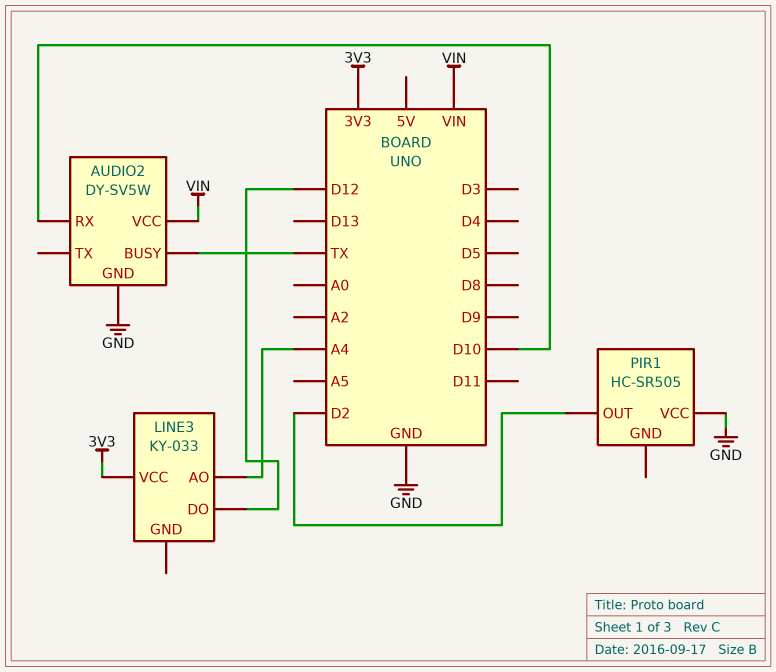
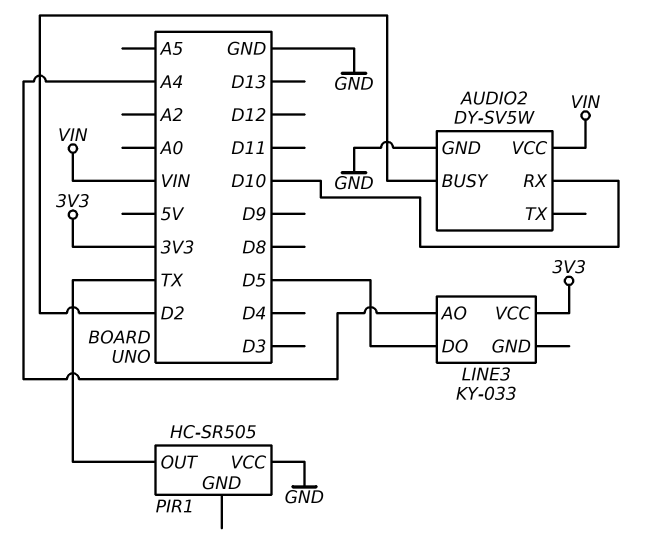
AUDIO2 pin BUSY: TX -> D2
LINE3 pin DO: D12 -> D5
PIR1 pin OUT: D2 -> TX

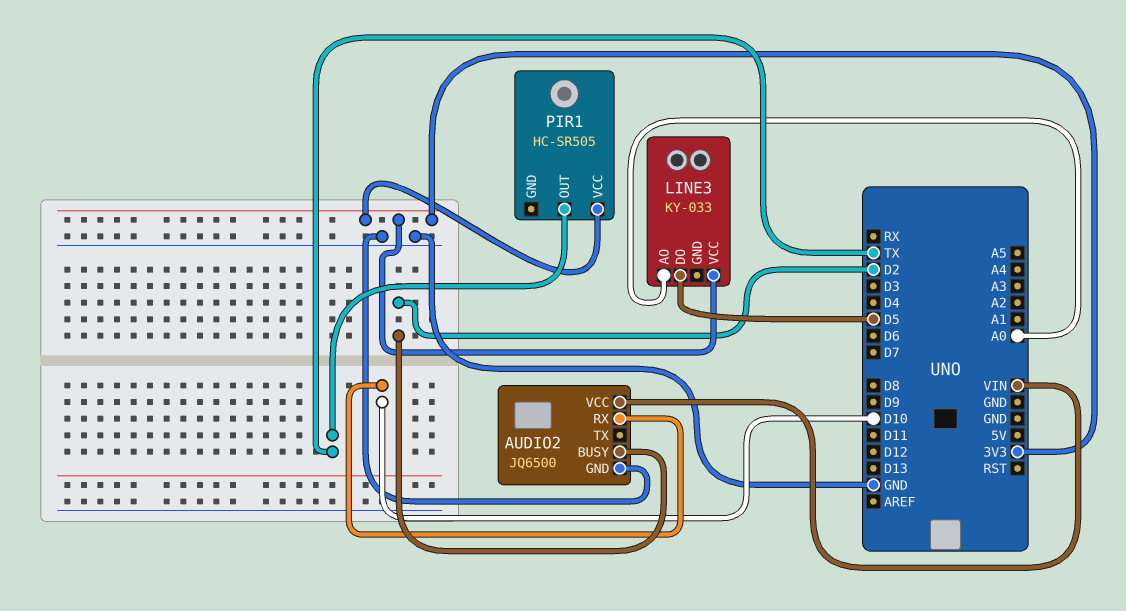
AUDIO2: DY-SV5W -> JQ6500
LINE3 pin AO: A4 -> A0
PIR1 pin VCC: GND -> 3V3

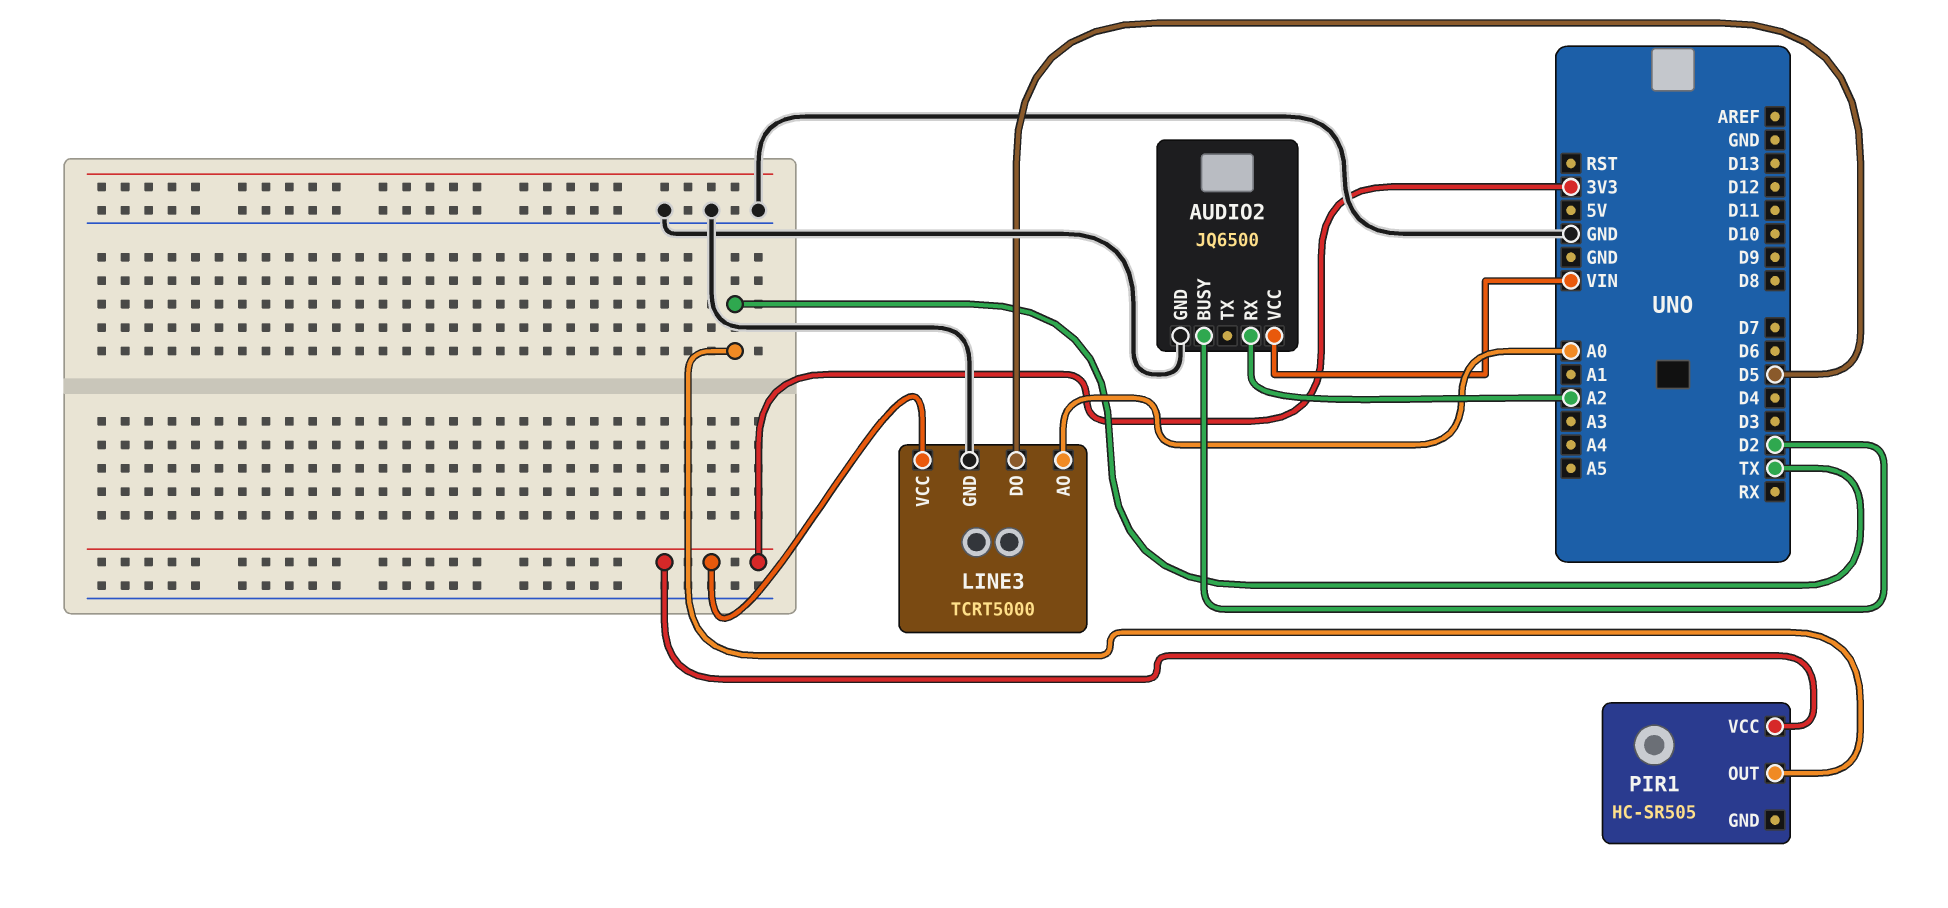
AUDIO2 pin RX: D10 -> A2
LINE3: KY-033 -> TCRT5000
LINE3 pin GND: none -> GND

